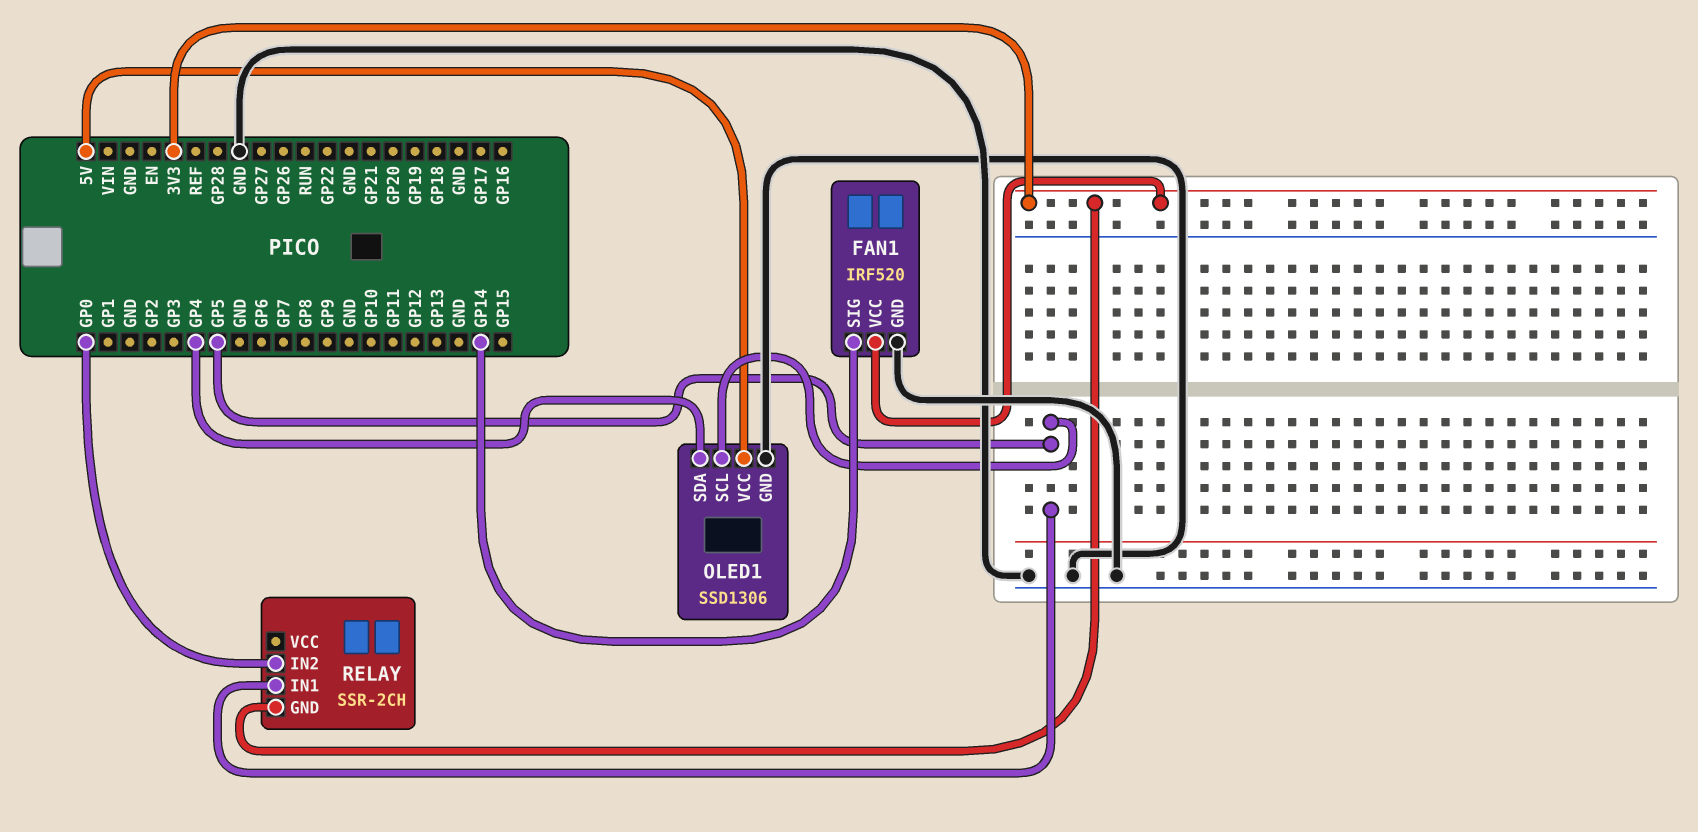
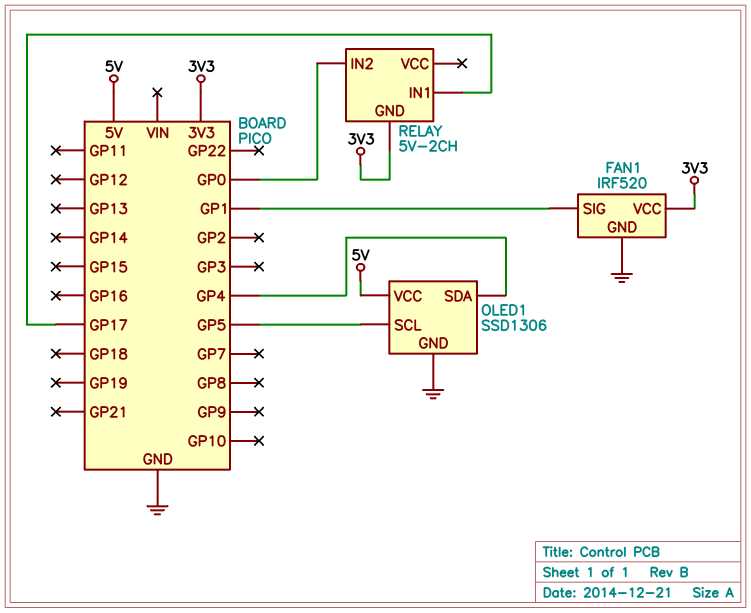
FAN1 pin SIG: GP14 -> GP1
RELAY: SSR-2CH -> 5V-2CH
RELAY pin IN1: GP5 -> GP17

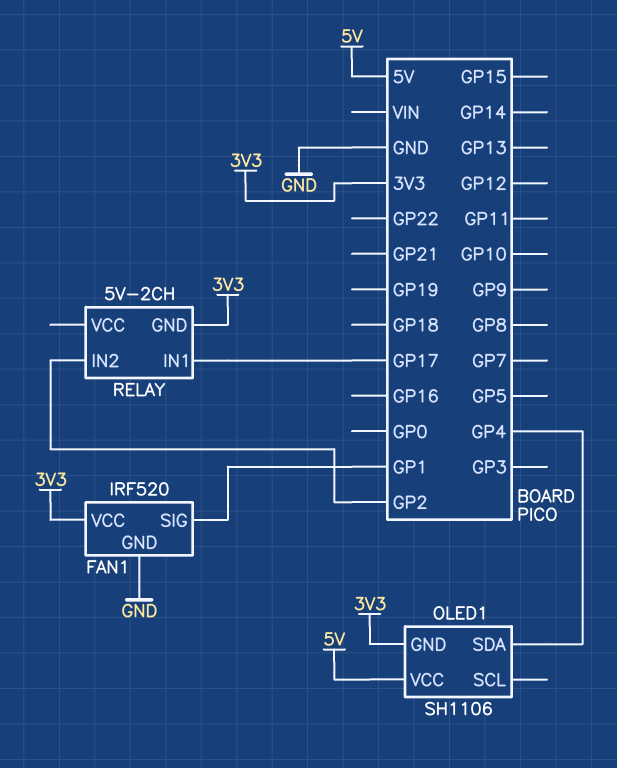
OLED1: SSD1306 -> SH1106
OLED1 pin GND: GND -> 3V3
OLED1 pin SCL: GP5 -> none
RELAY pin IN2: GP0 -> GP2

